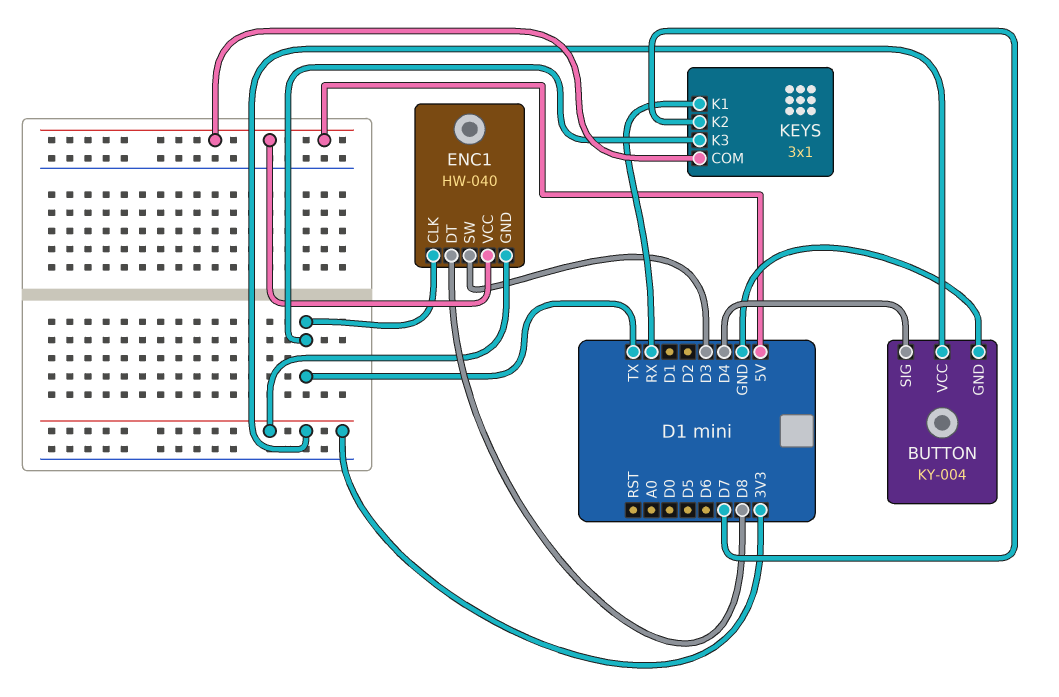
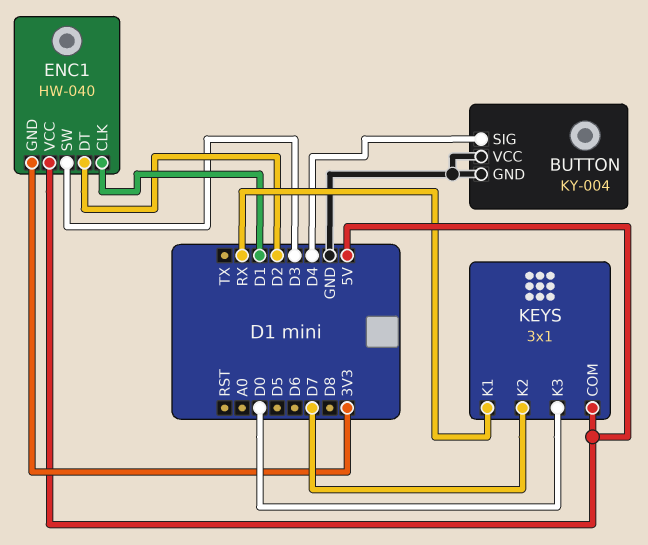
BUTTON pin VCC: 3V3 -> GND
ENC1 pin CLK: TX -> D1
ENC1 pin DT: D8 -> D2
KEYS pin K3: TX -> D0

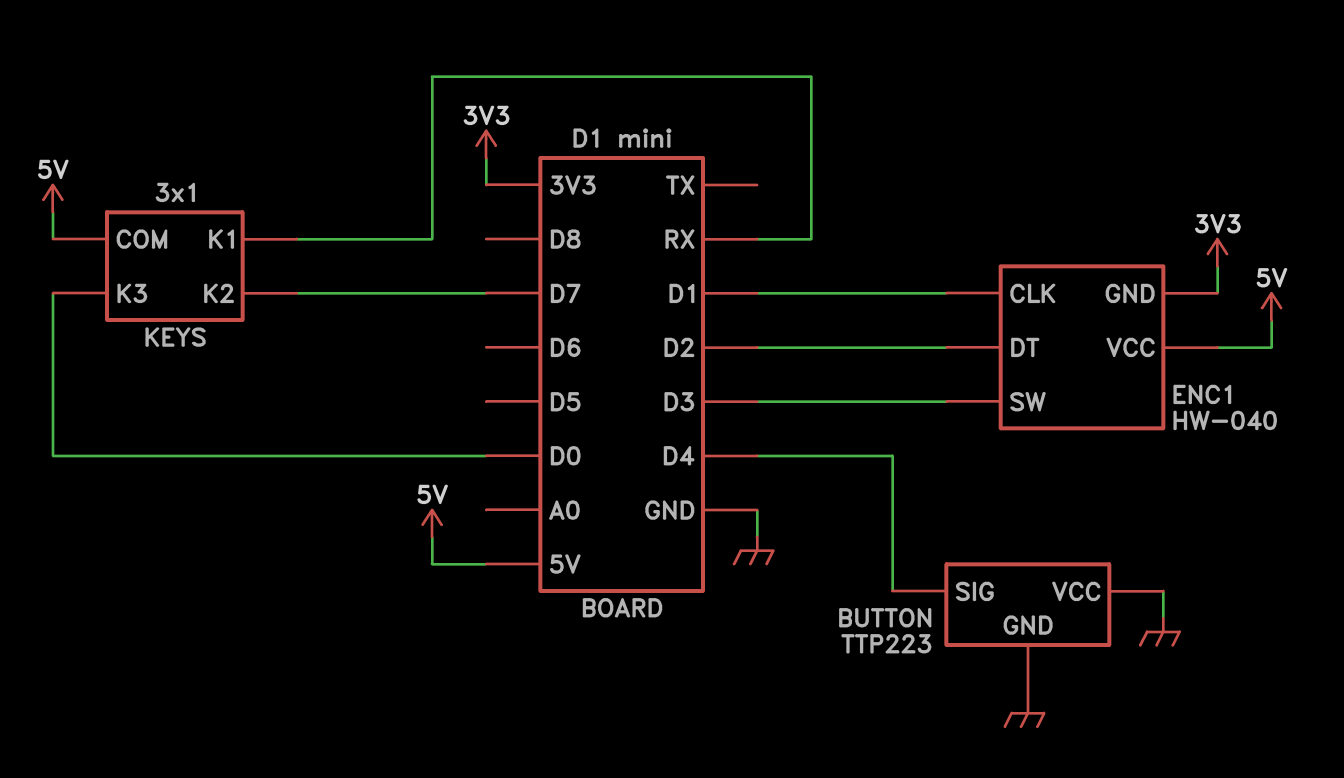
BUTTON: KY-004 -> TTP223

